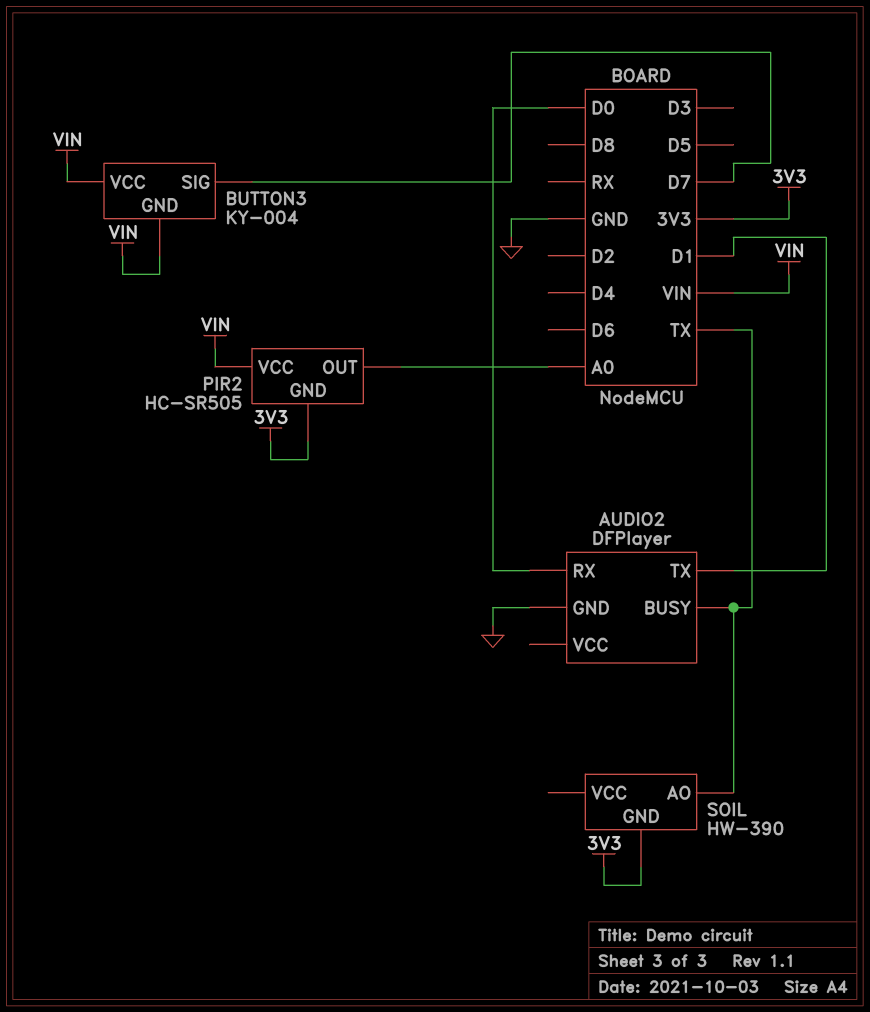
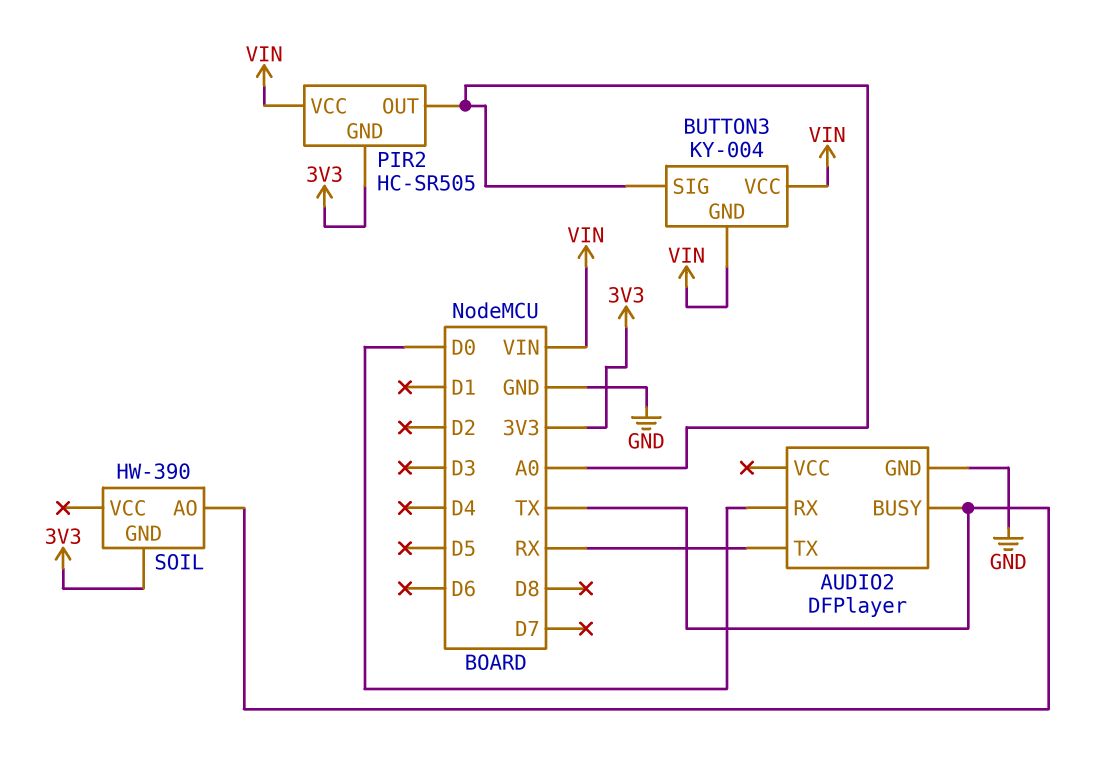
AUDIO2 pin TX: D1 -> RX
BUTTON3 pin SIG: D7 -> A0

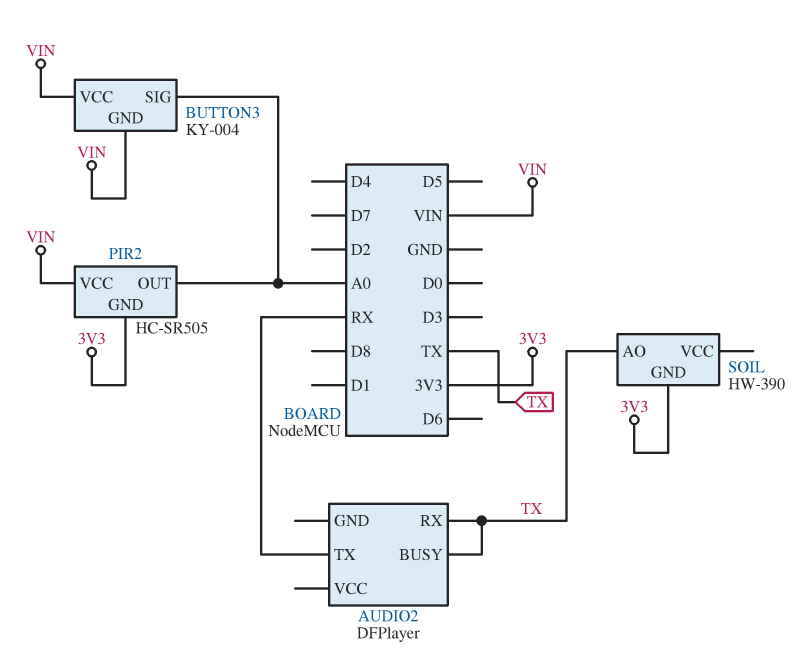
AUDIO2 pin GND: GND -> none
AUDIO2 pin RX: D0 -> TX

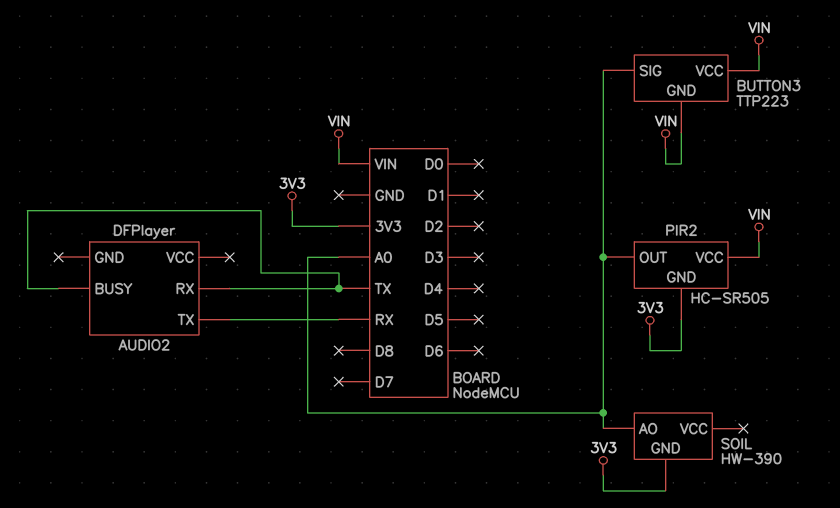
BUTTON3: KY-004 -> TTP223
SOIL pin AO: TX -> A0

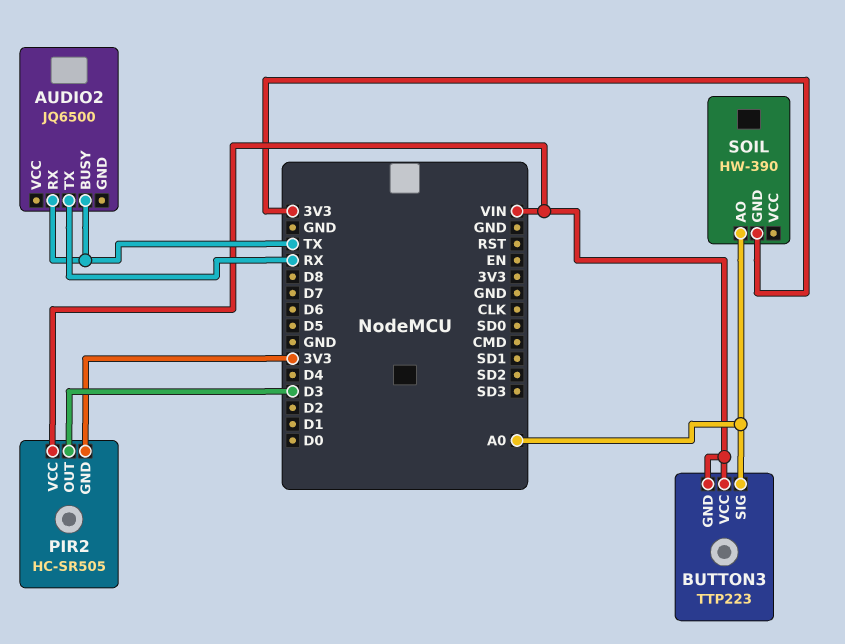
AUDIO2: DFPlayer -> JQ6500
PIR2 pin OUT: A0 -> D3

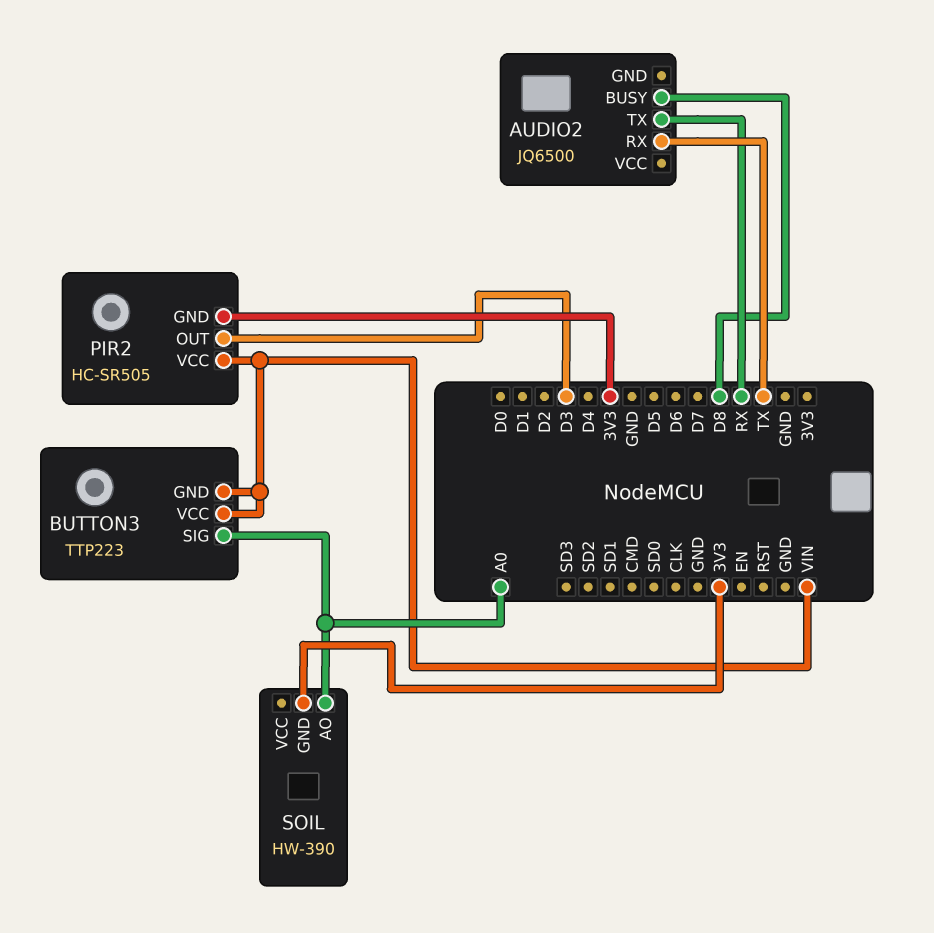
AUDIO2 pin BUSY: TX -> D8

